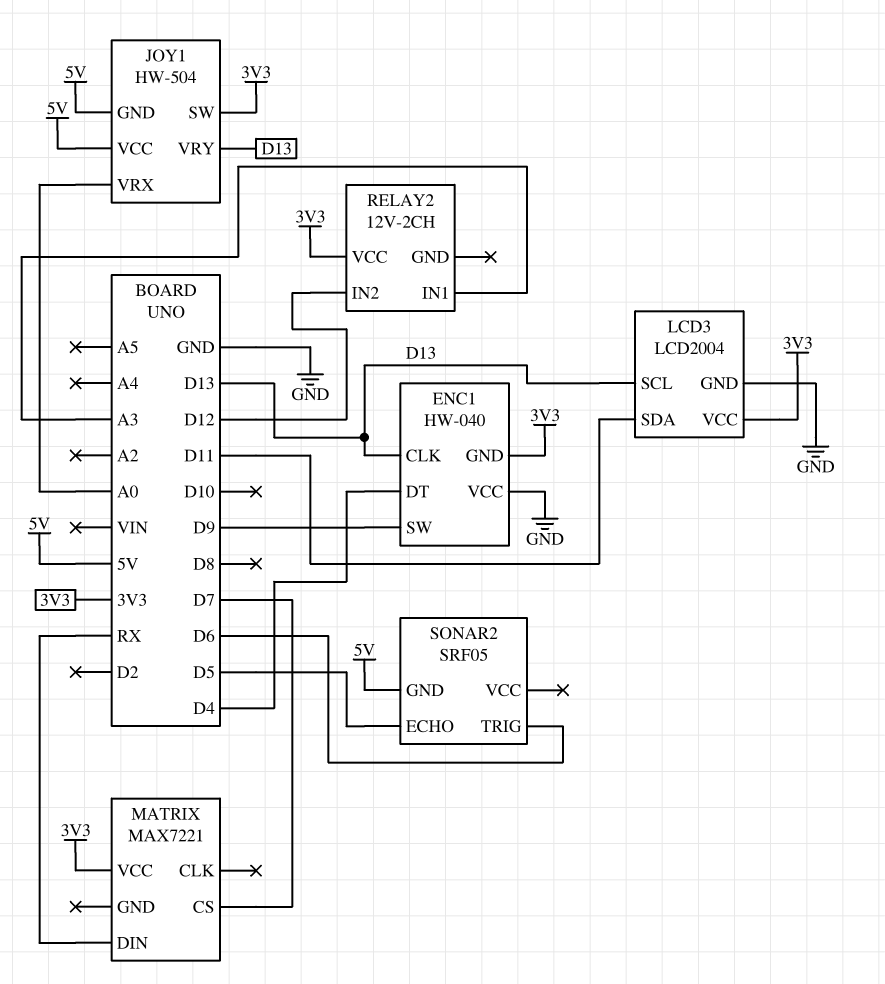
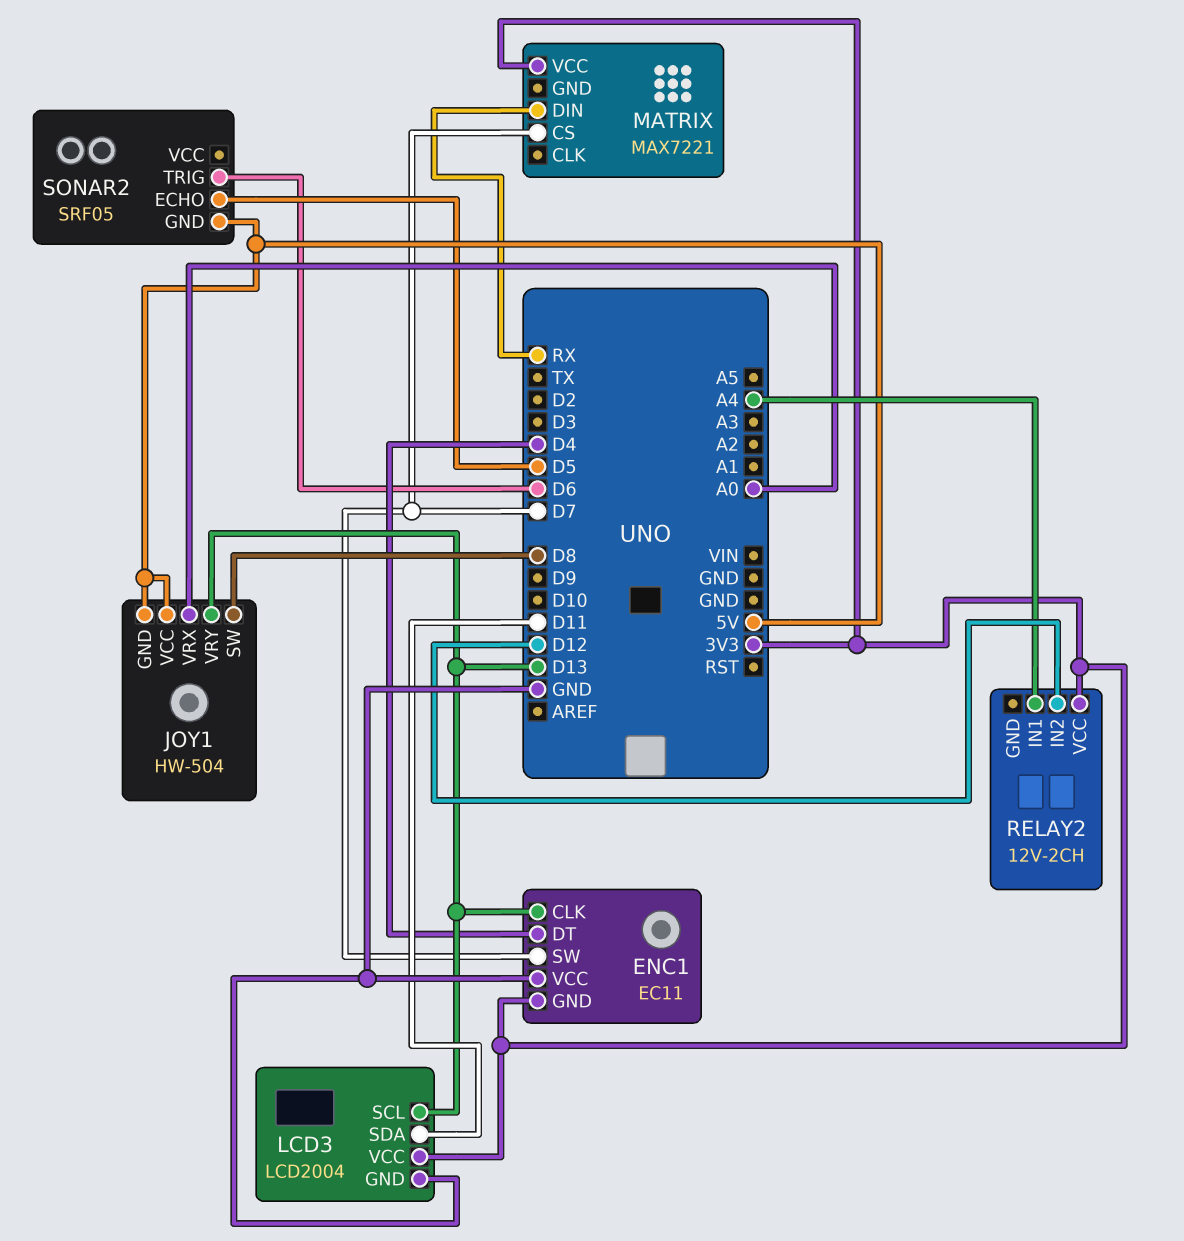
ENC1: HW-040 -> EC11
ENC1 pin SW: D9 -> D7
JOY1 pin SW: 3V3 -> D8
RELAY2 pin IN1: A3 -> A4

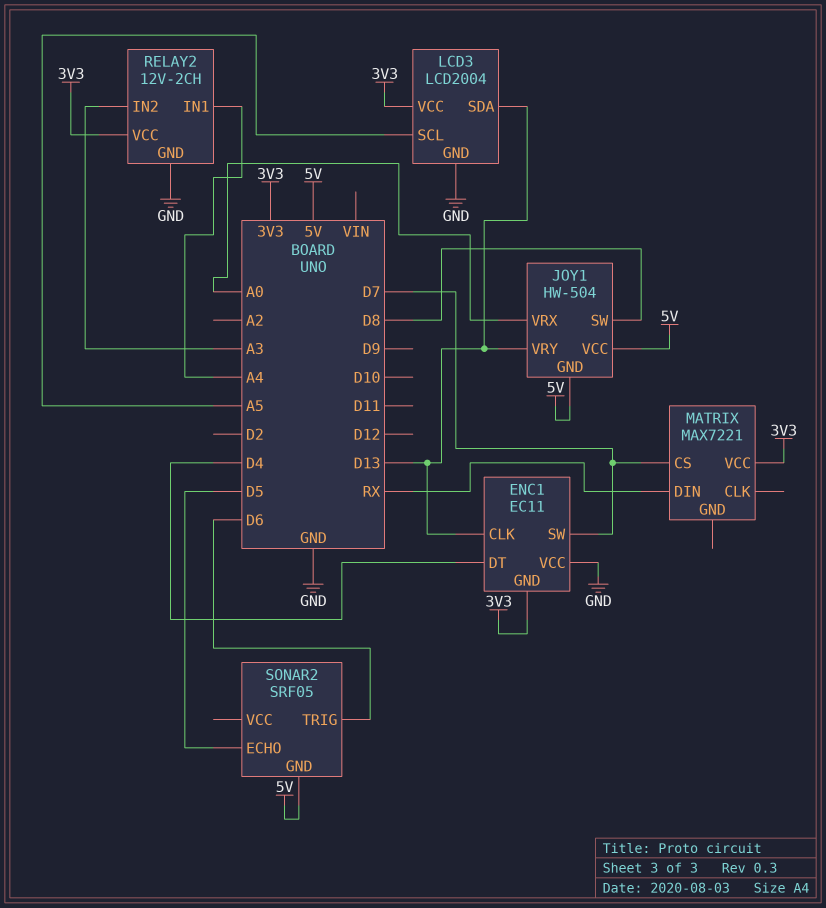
LCD3 pin SCL: D13 -> A5
LCD3 pin SDA: D11 -> D13
RELAY2 pin GND: none -> GND
RELAY2 pin IN2: D12 -> A3

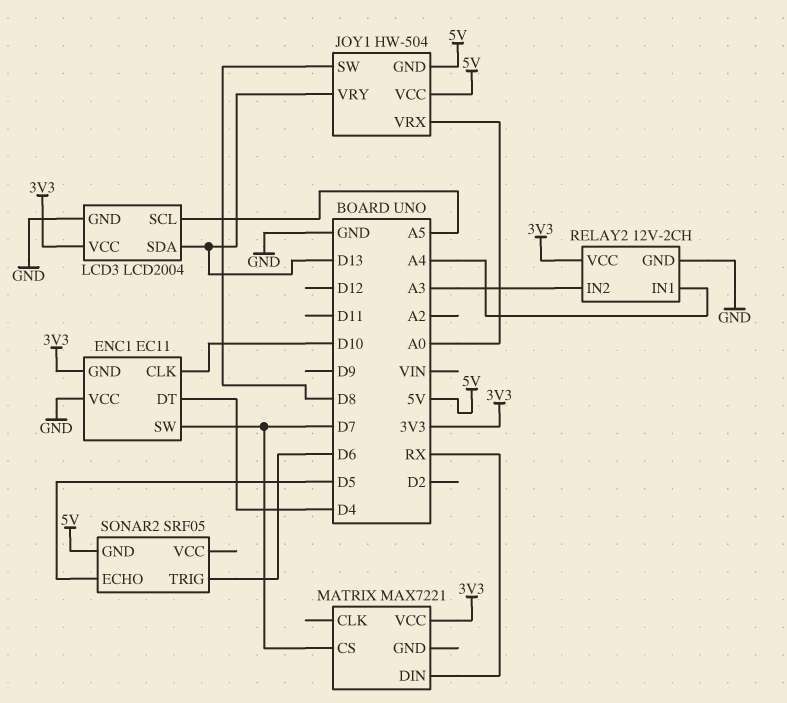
ENC1 pin CLK: D13 -> D10

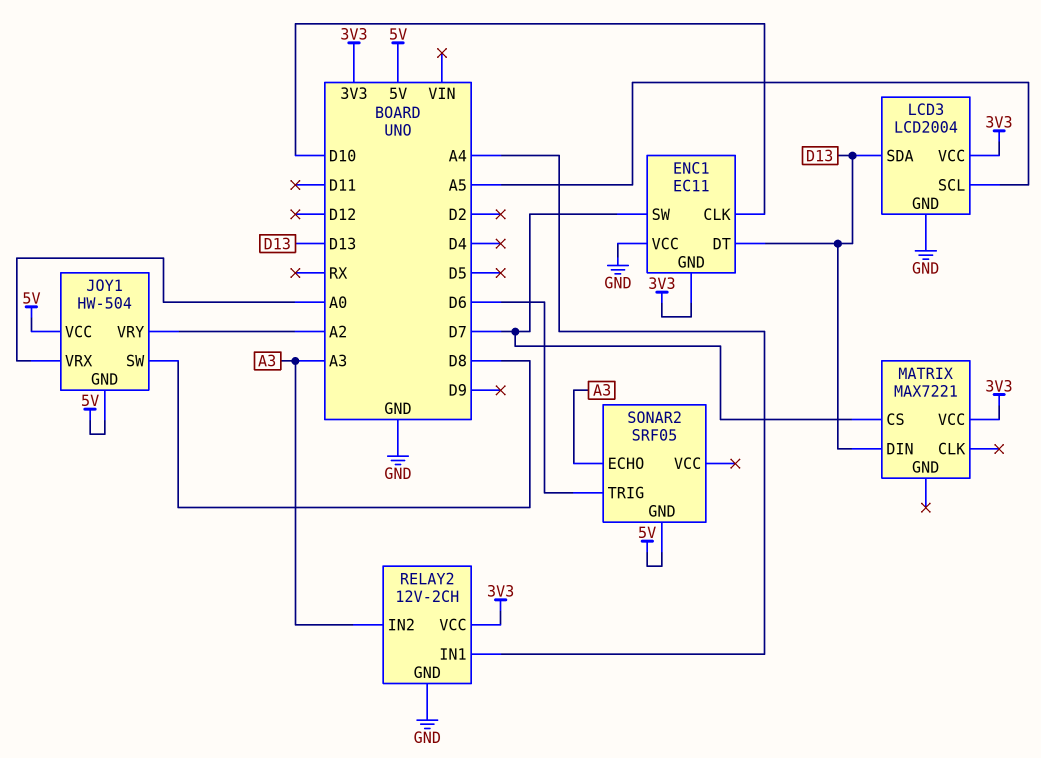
ENC1 pin DT: D4 -> D13
JOY1 pin VRY: D13 -> A2
MATRIX pin DIN: RX -> D13
SONAR2 pin ECHO: D5 -> A3

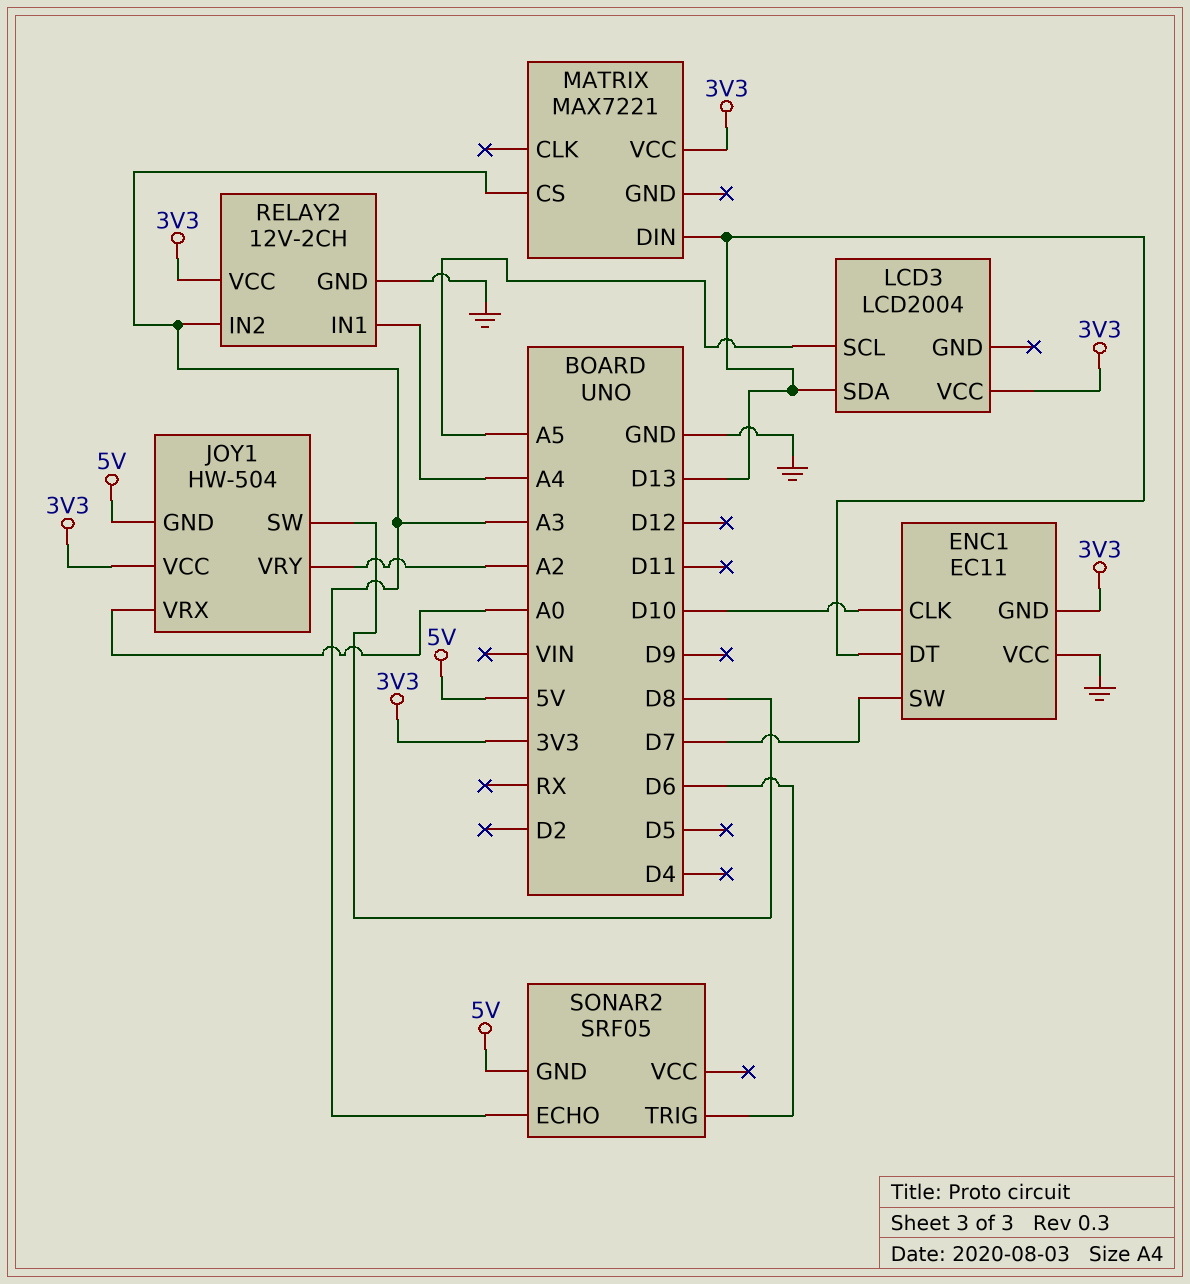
JOY1 pin VCC: 5V -> 3V3
LCD3 pin GND: GND -> none
MATRIX pin CS: D7 -> A3

